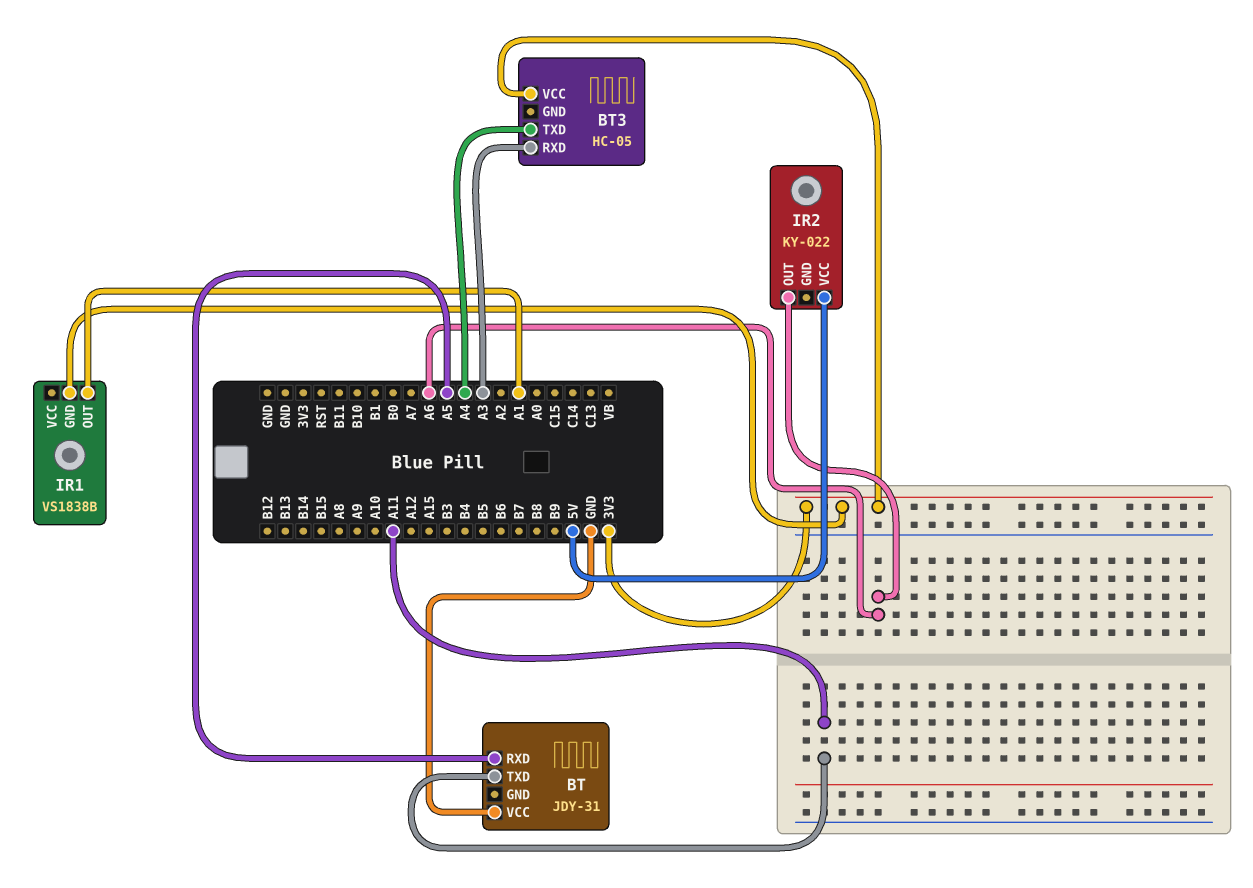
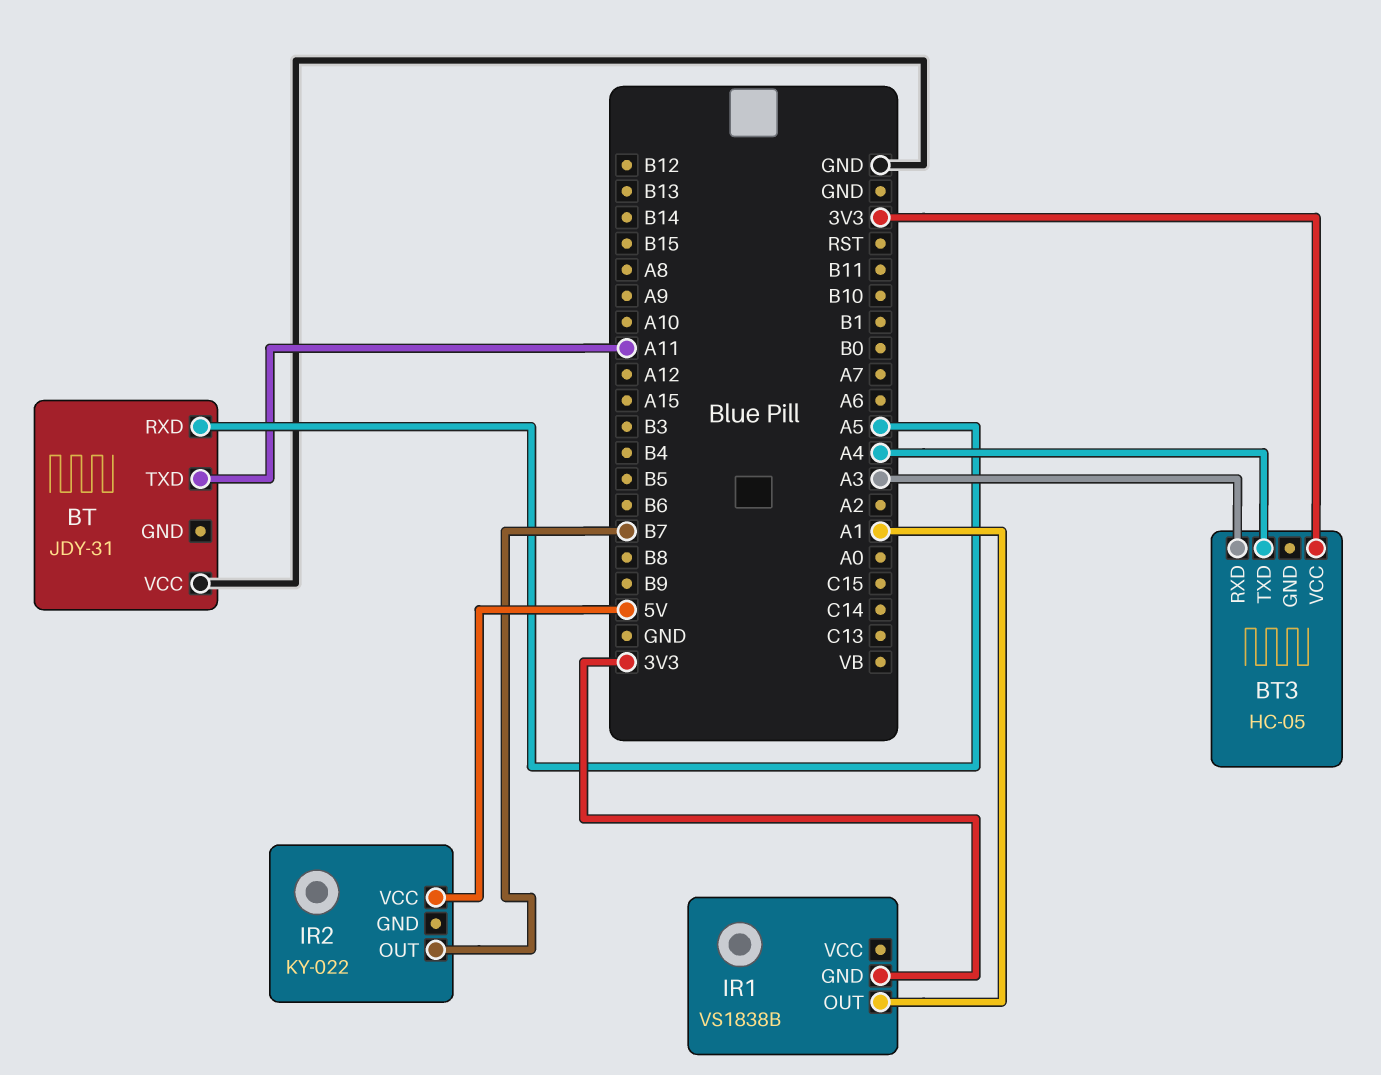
IR2 pin OUT: A6 -> B7

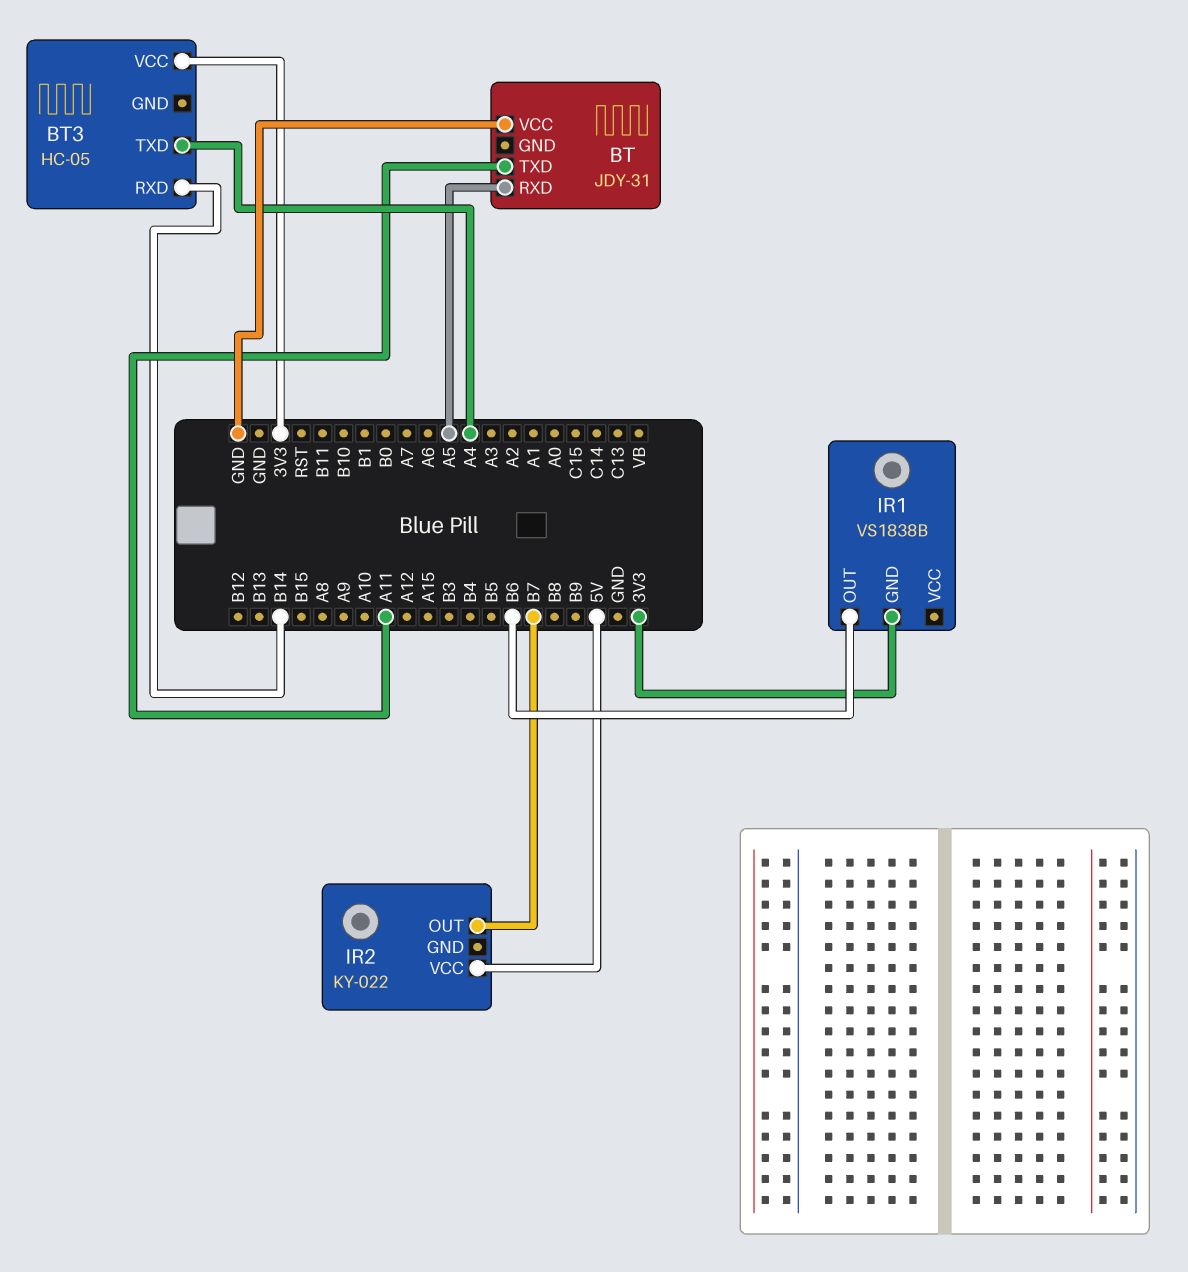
BT3 pin RXD: A3 -> B14
IR1 pin OUT: A1 -> B6

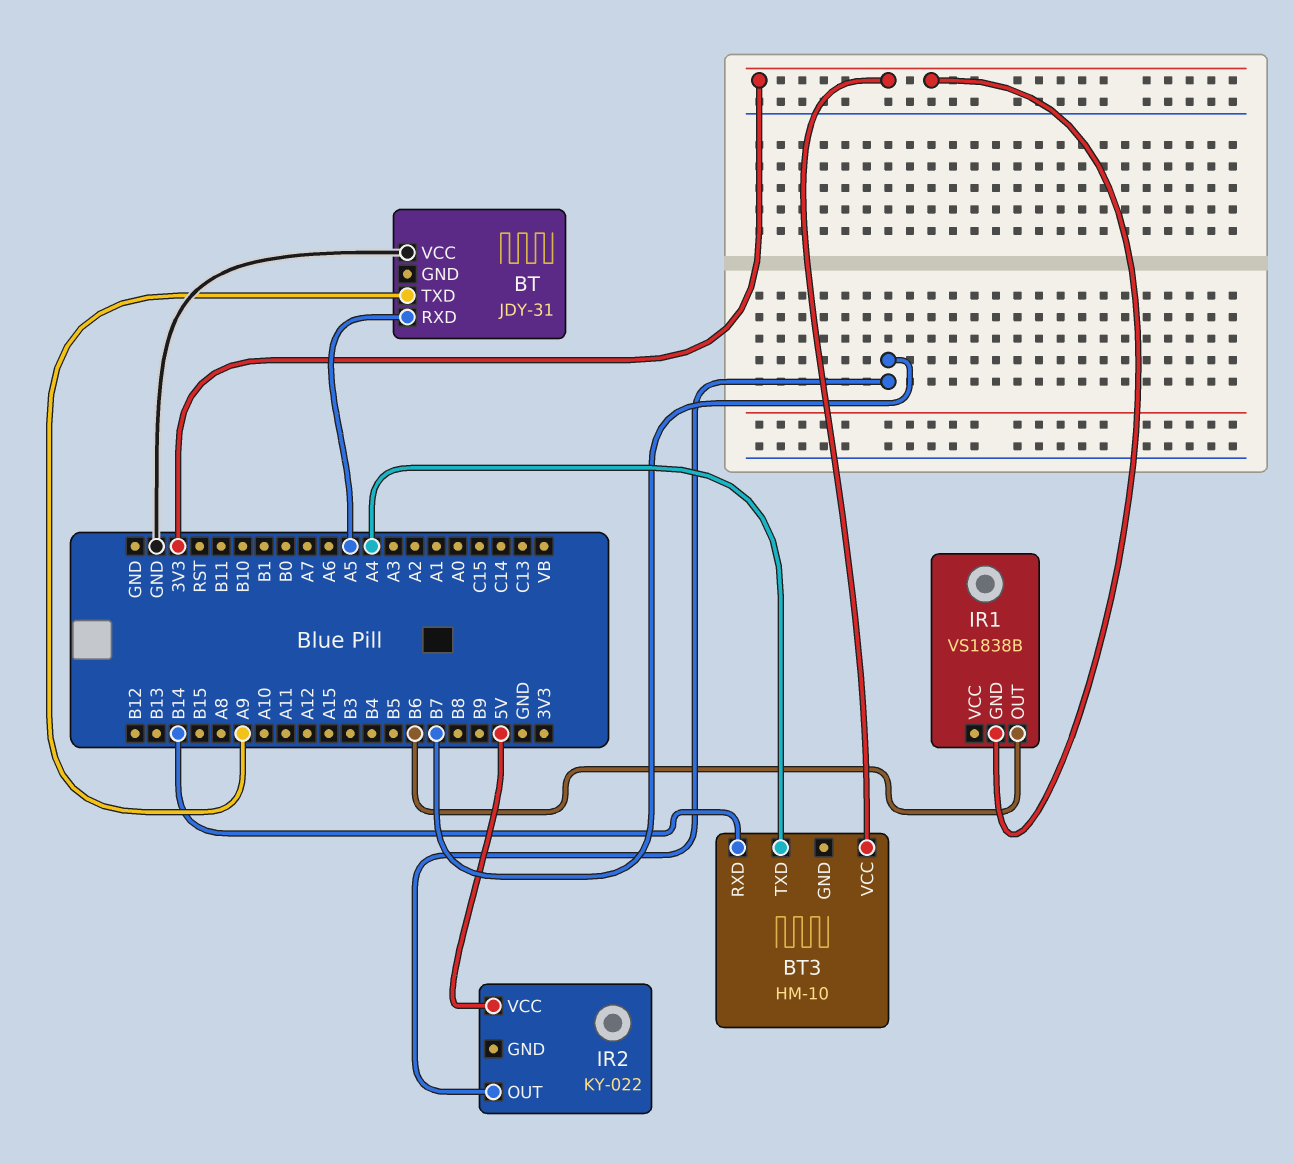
BT pin TXD: A11 -> A9
BT3: HC-05 -> HM-10

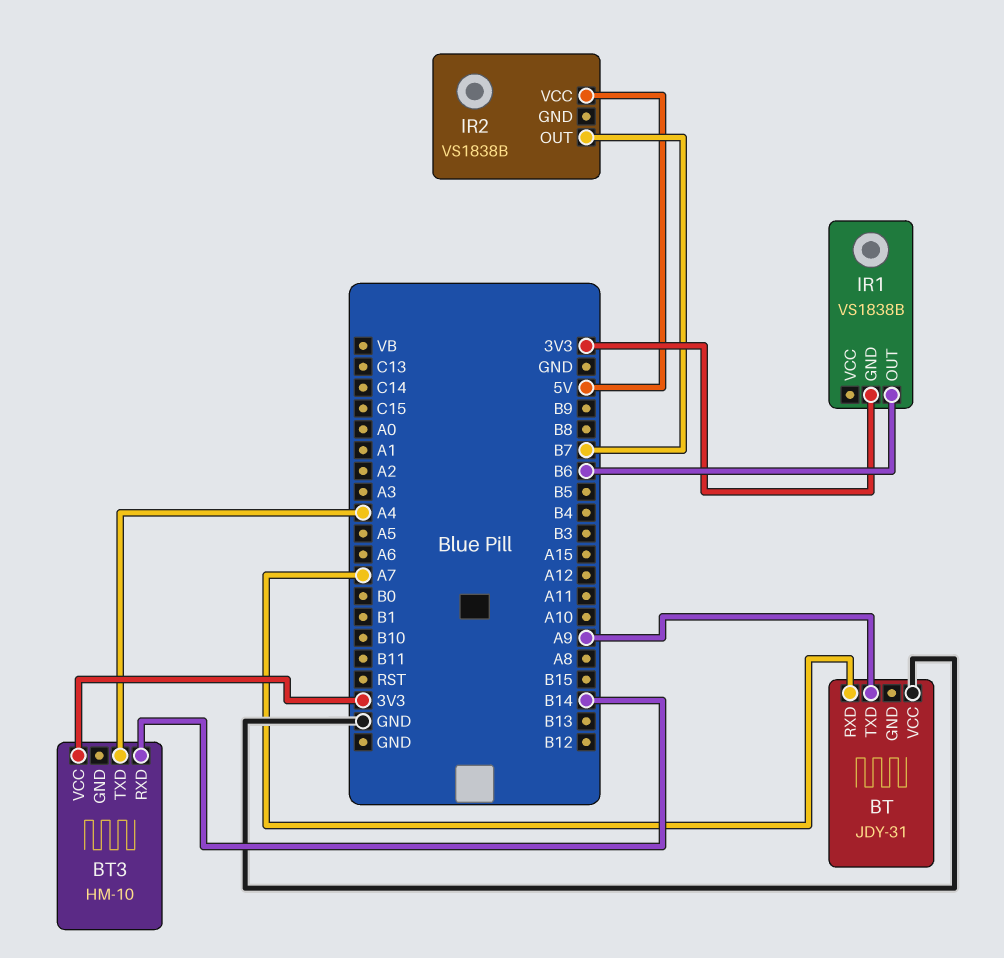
BT pin RXD: A5 -> A7
IR2: KY-022 -> VS1838B

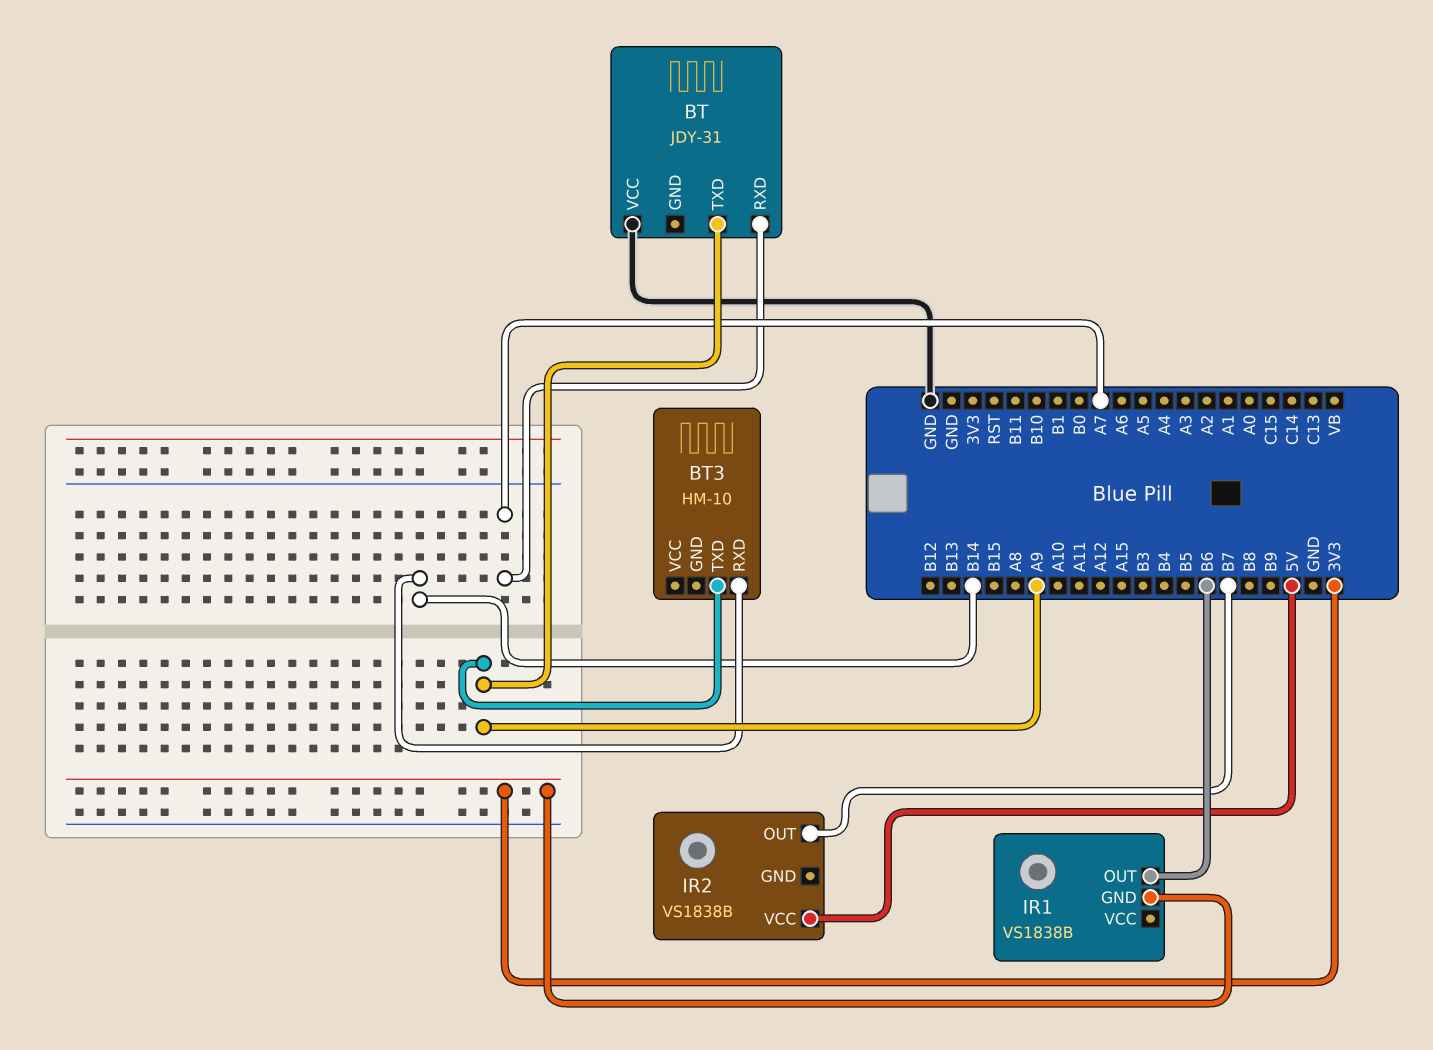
BT3 pin TXD: A4 -> A9
BT3 pin VCC: 3V3 -> none

